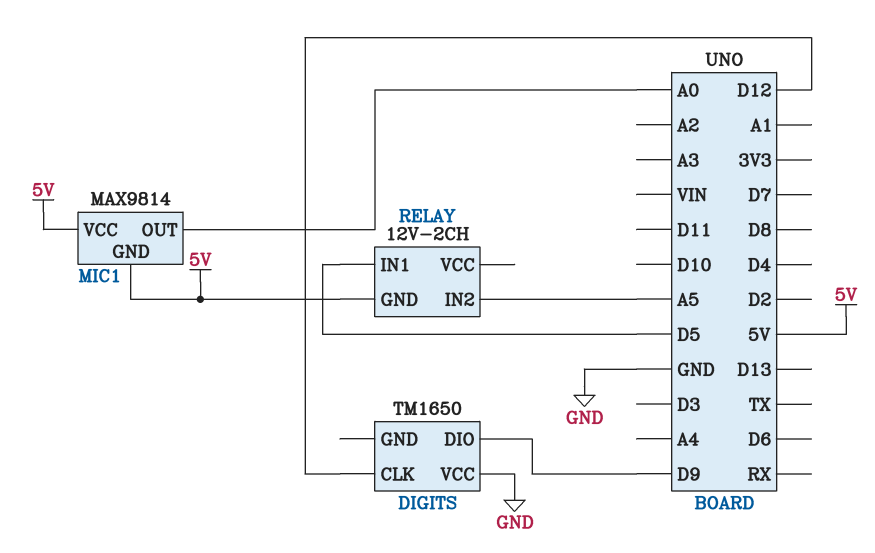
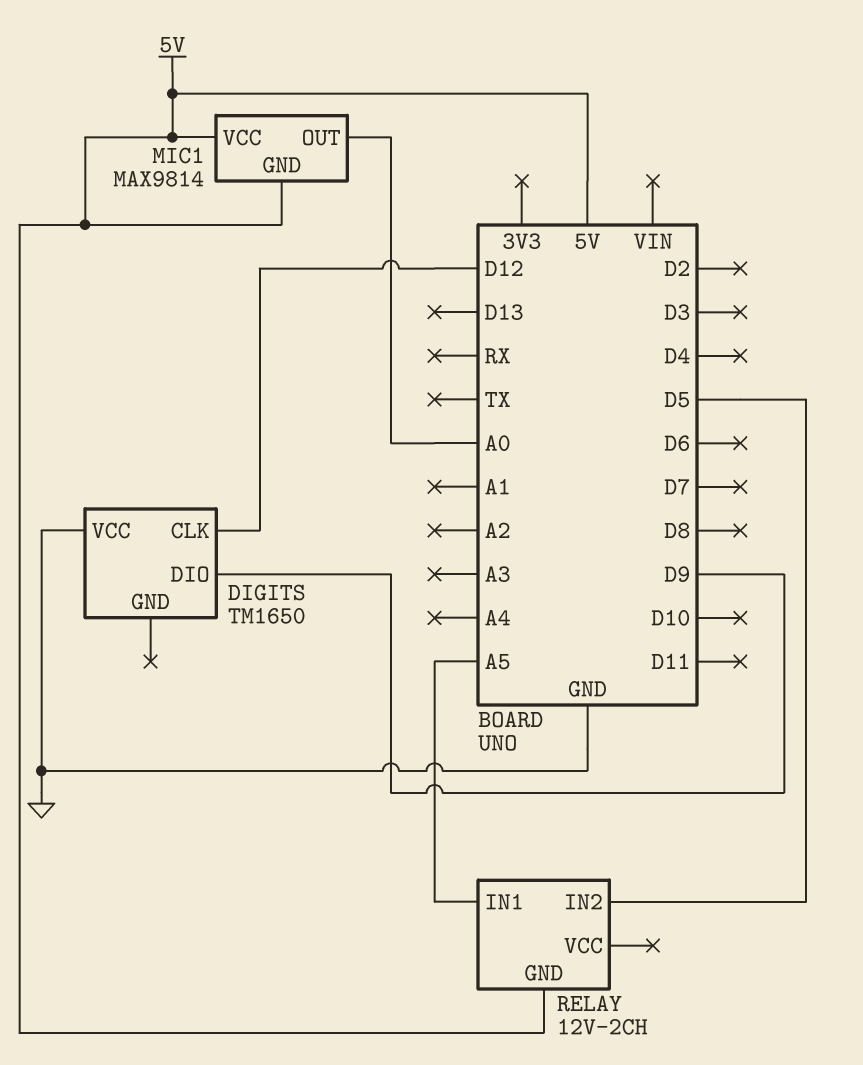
RELAY pin IN1: D5 -> A5
RELAY pin IN2: A5 -> D5

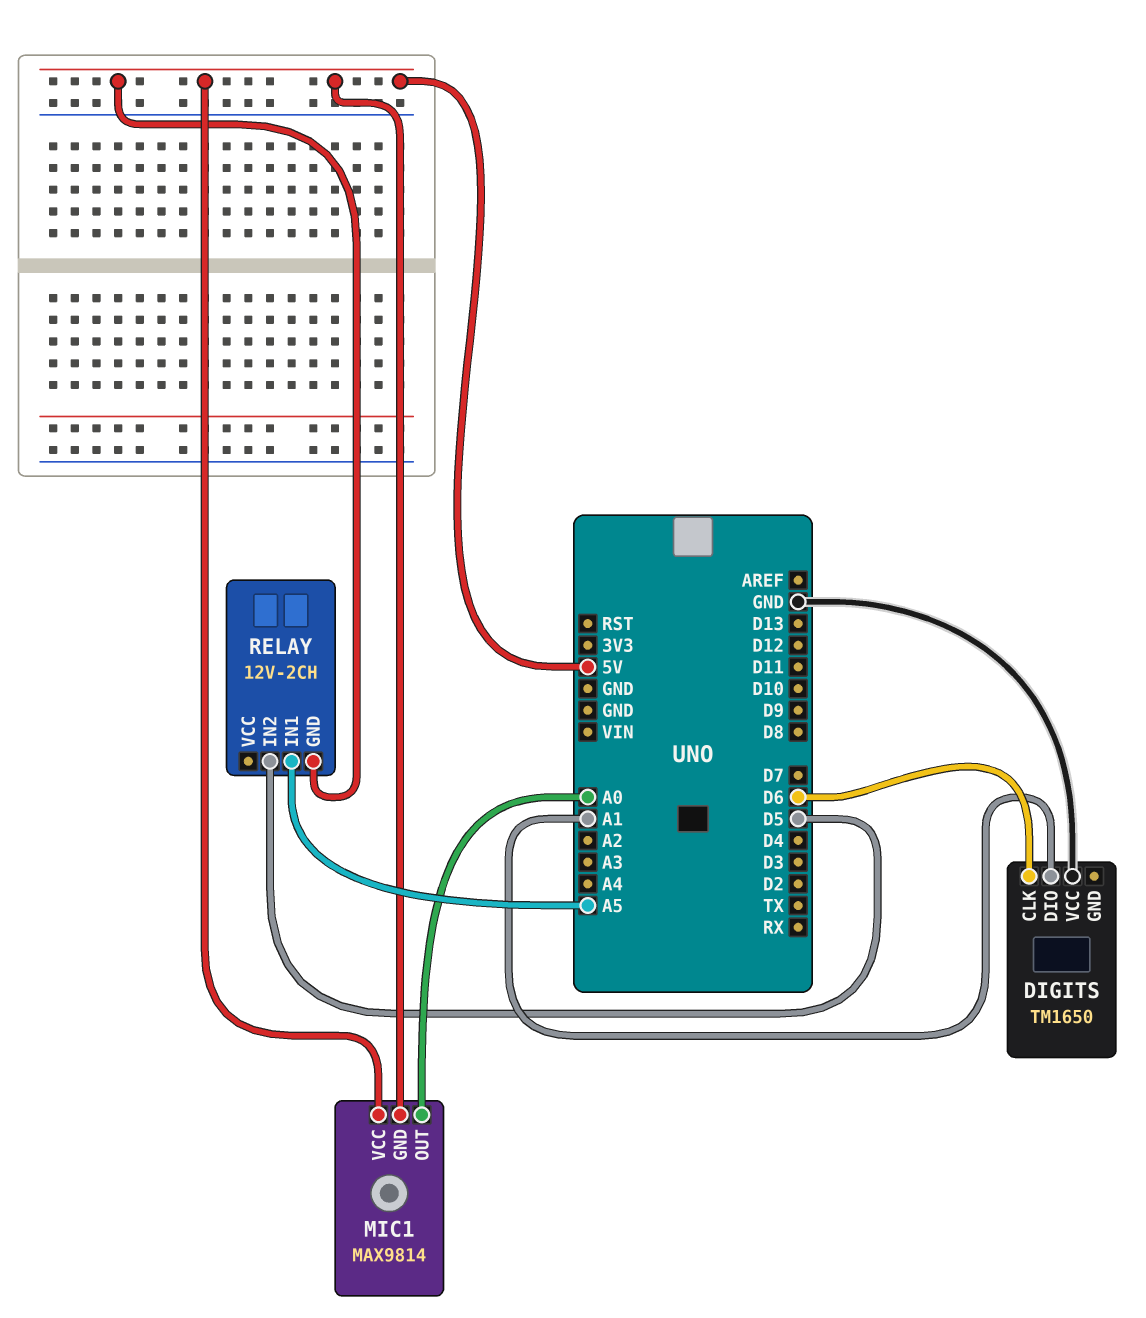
DIGITS pin CLK: D12 -> D6
DIGITS pin DIO: D9 -> A1

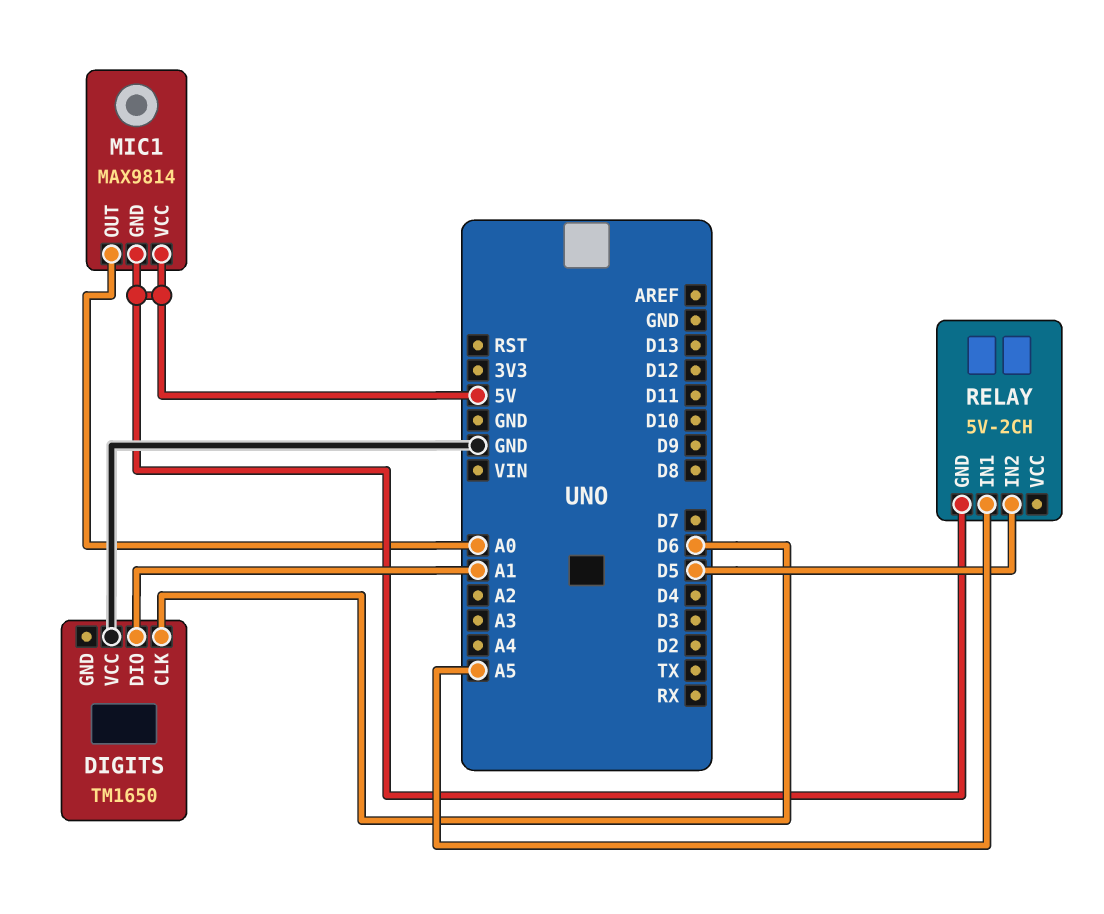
RELAY: 12V-2CH -> 5V-2CH

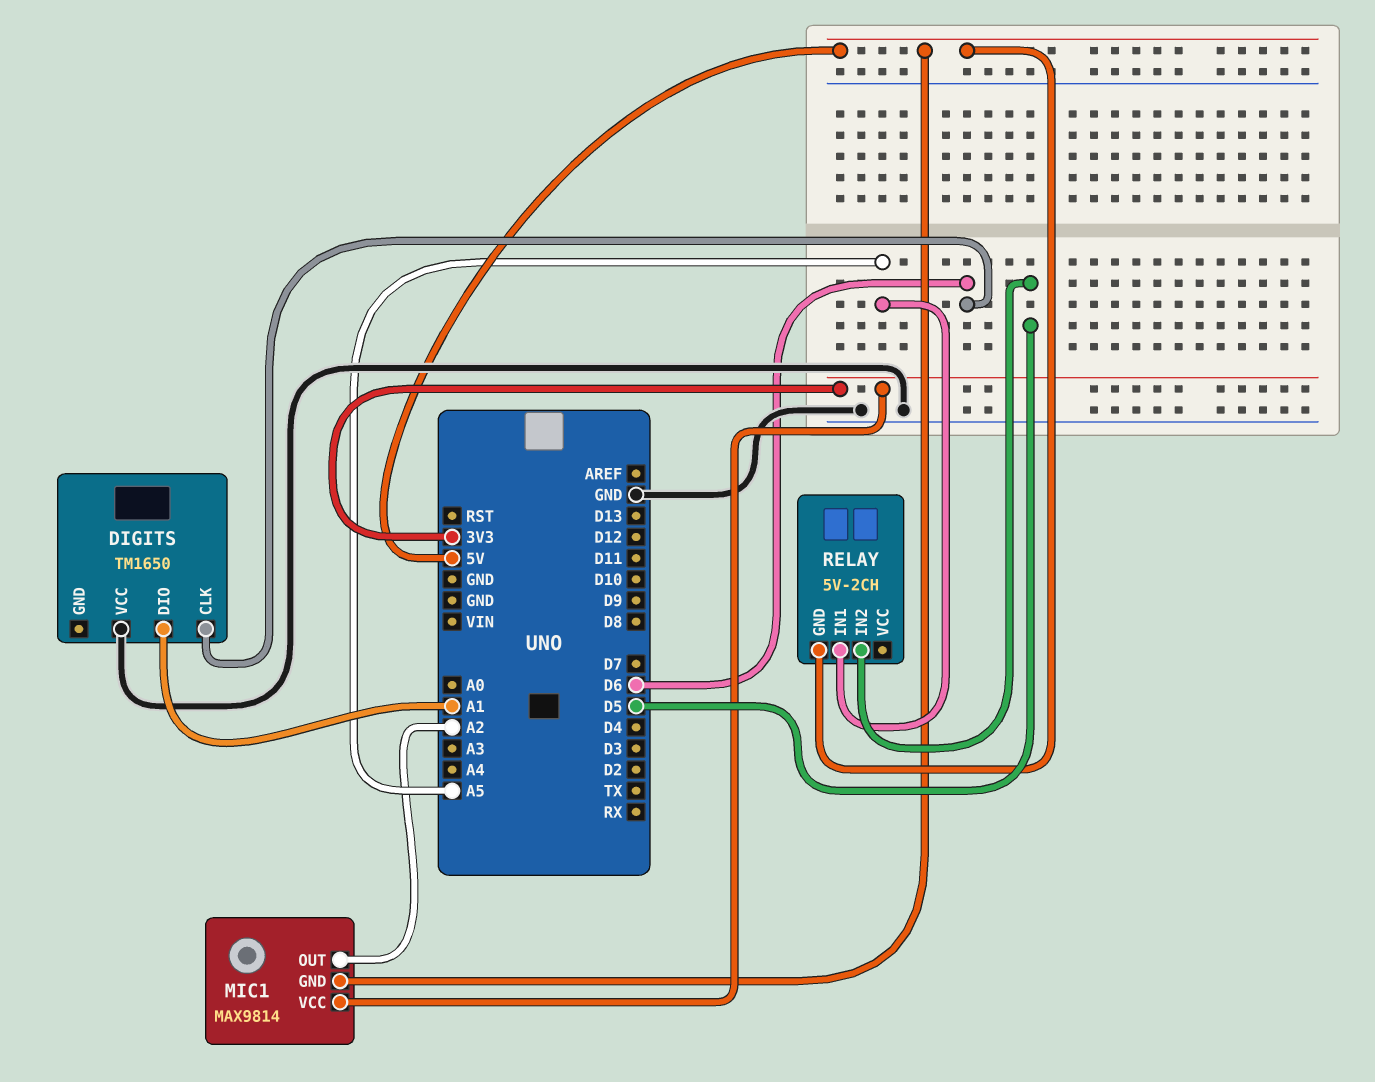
MIC1 pin OUT: A0 -> A2
MIC1 pin VCC: 5V -> 3V3

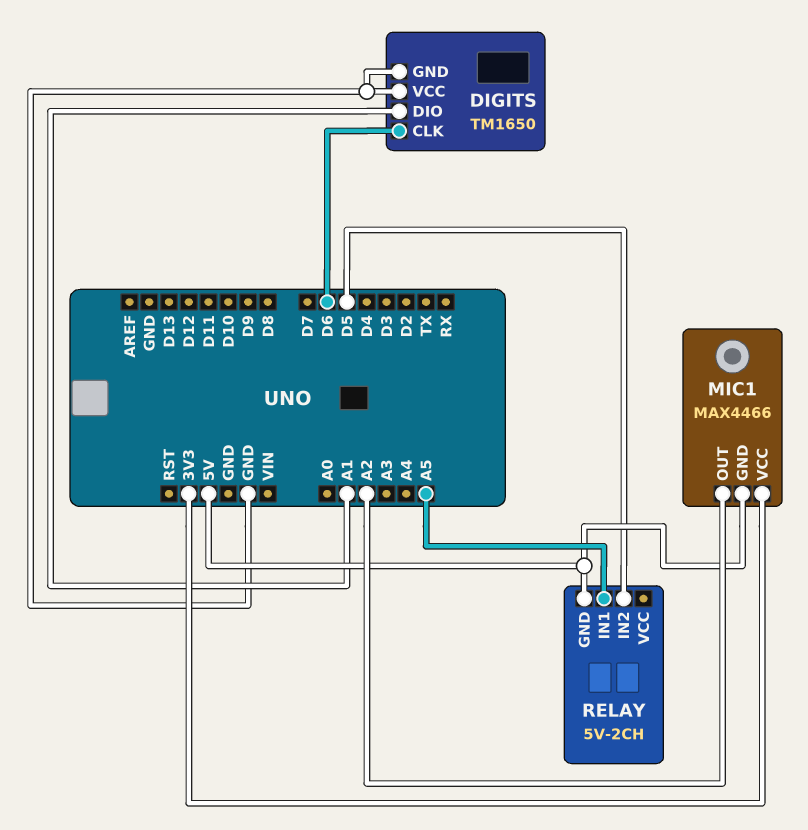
DIGITS pin GND: none -> GND
MIC1: MAX9814 -> MAX4466

